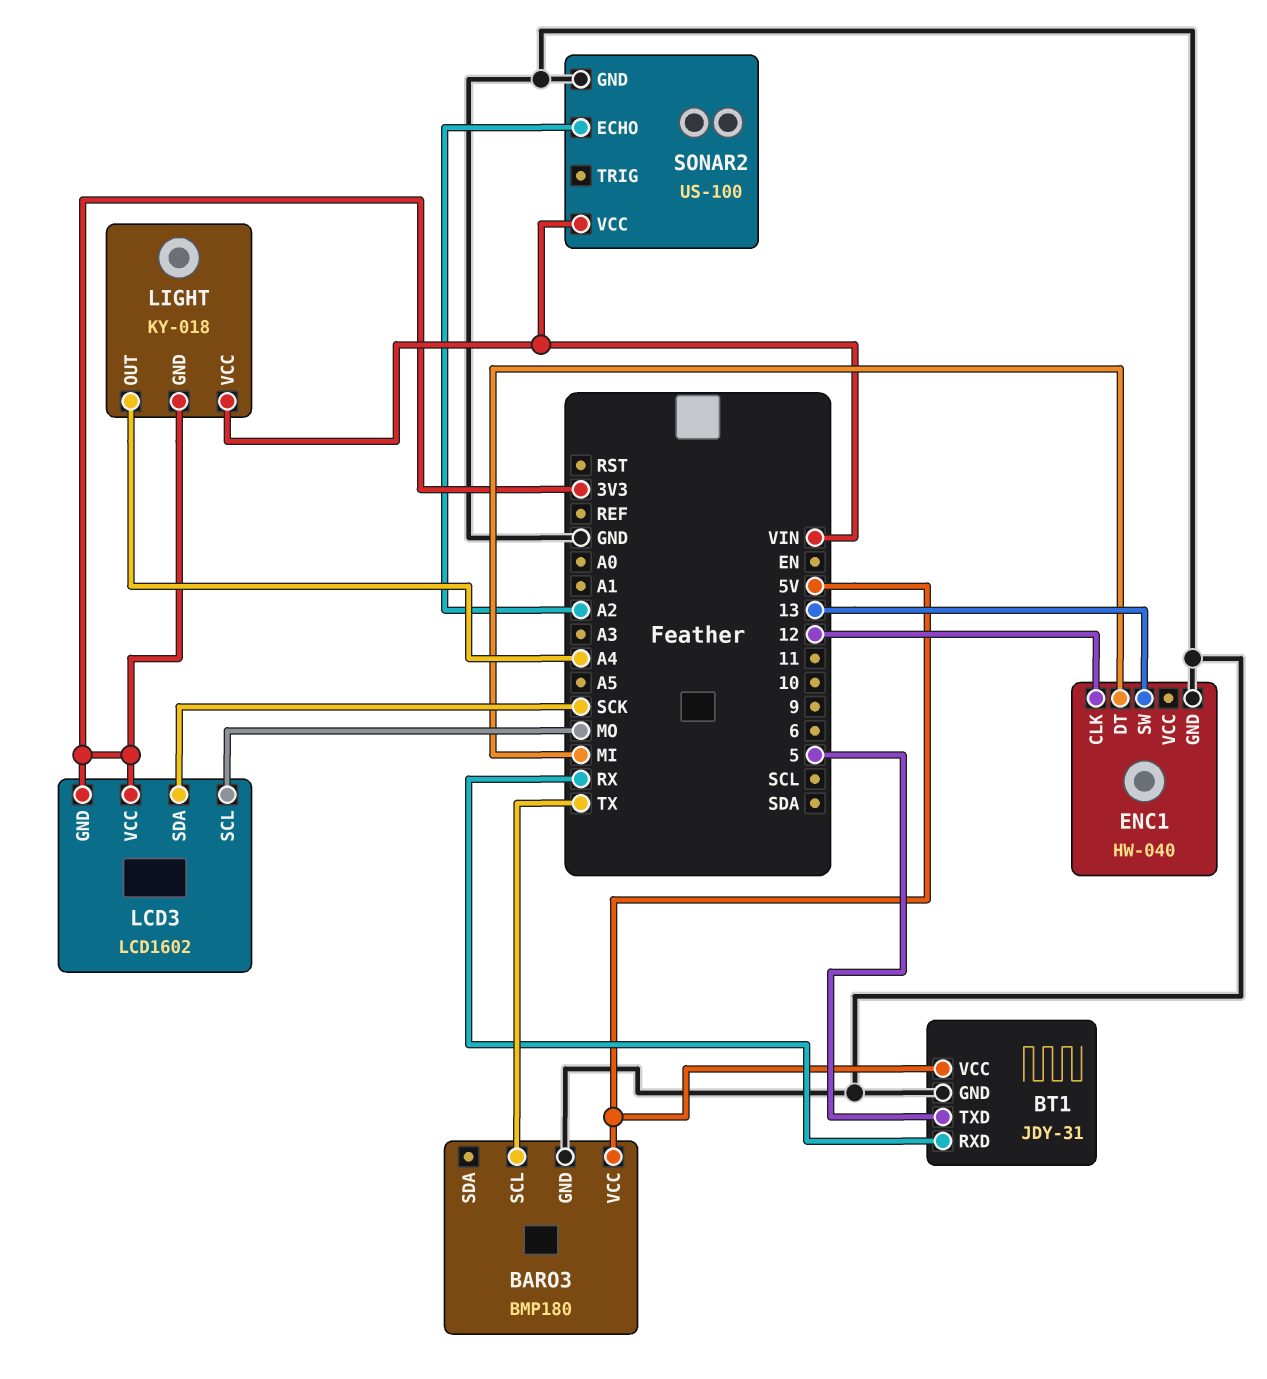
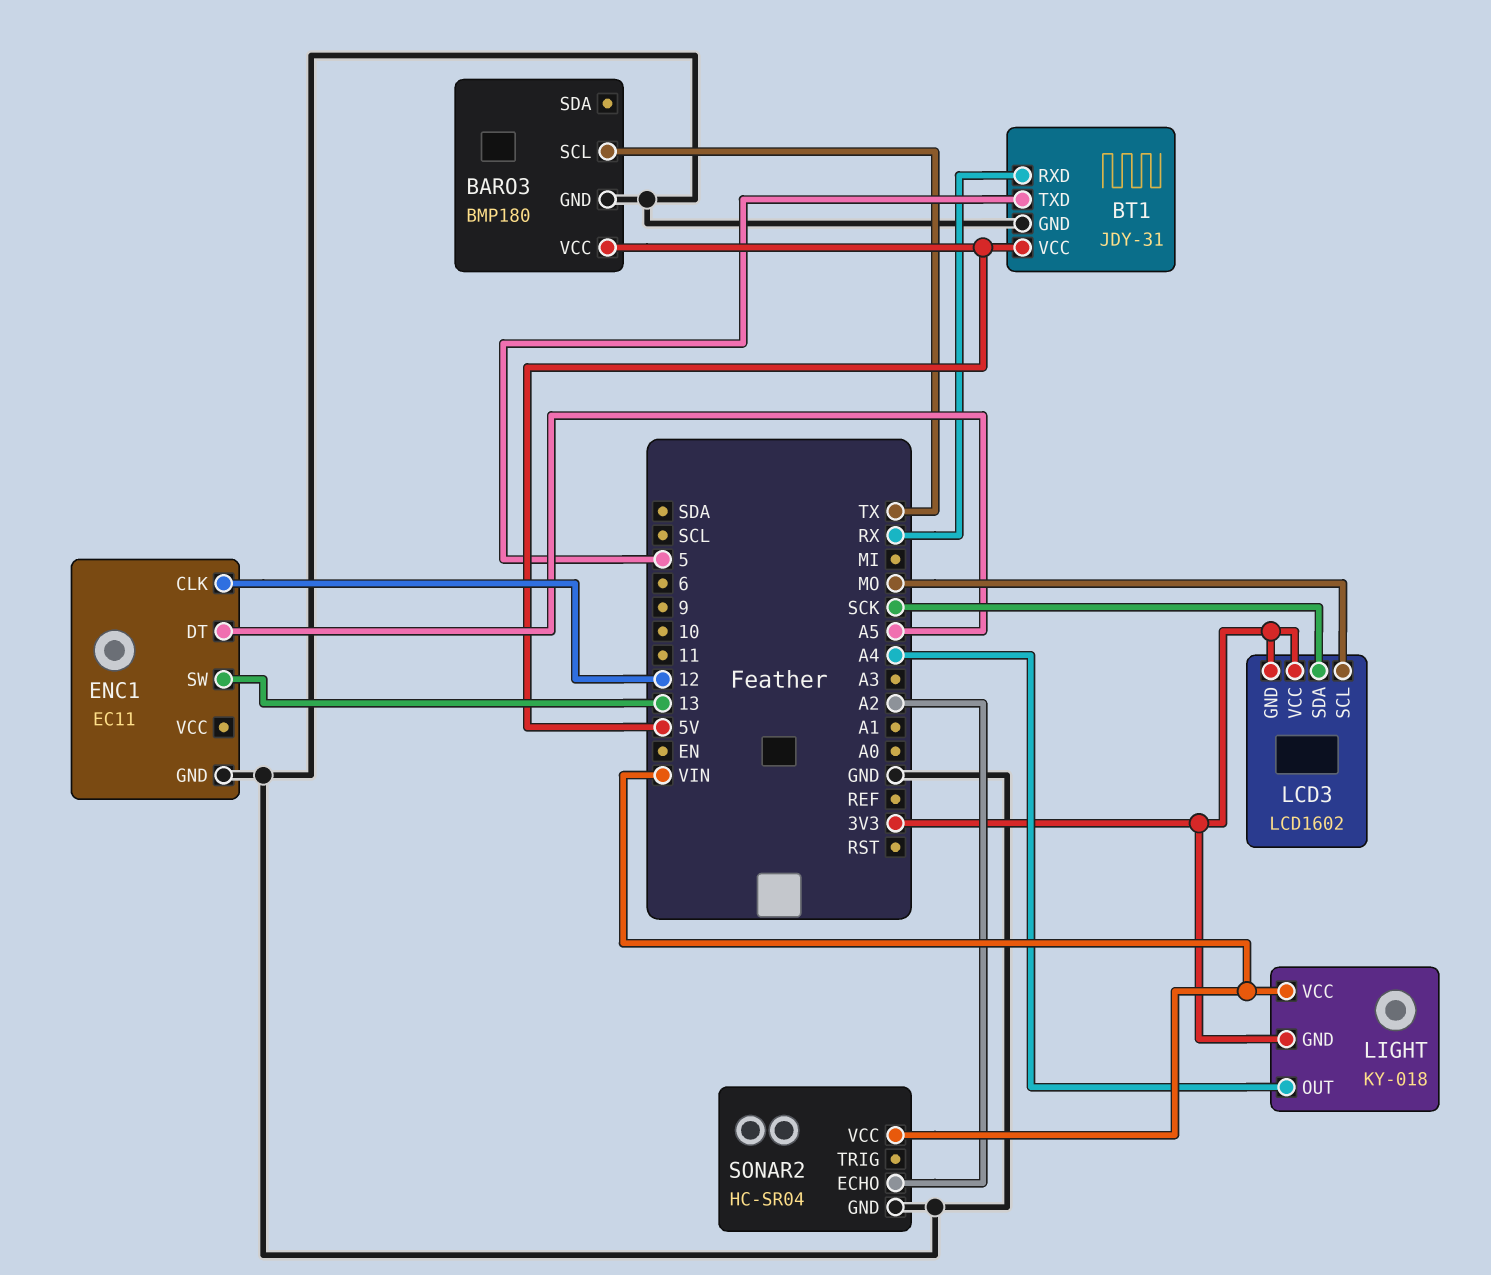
ENC1: HW-040 -> EC11
ENC1 pin DT: MI -> A5
SONAR2: US-100 -> HC-SR04

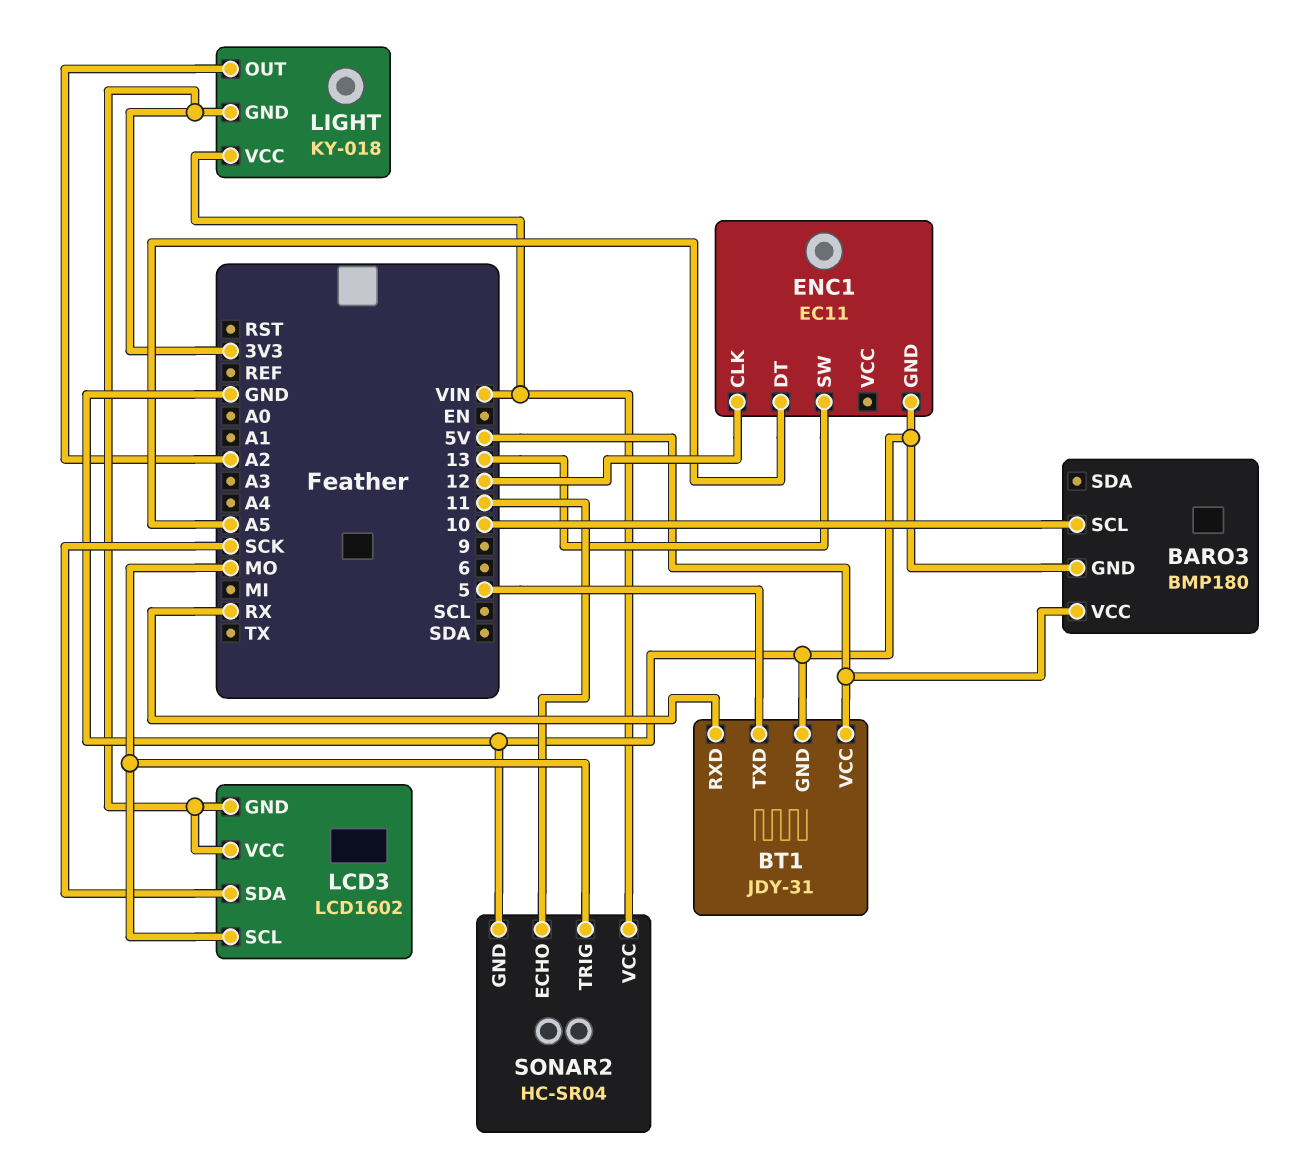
BARO3 pin SCL: TX -> 10
LIGHT pin OUT: A4 -> A2
SONAR2 pin ECHO: A2 -> 11
SONAR2 pin TRIG: none -> MO

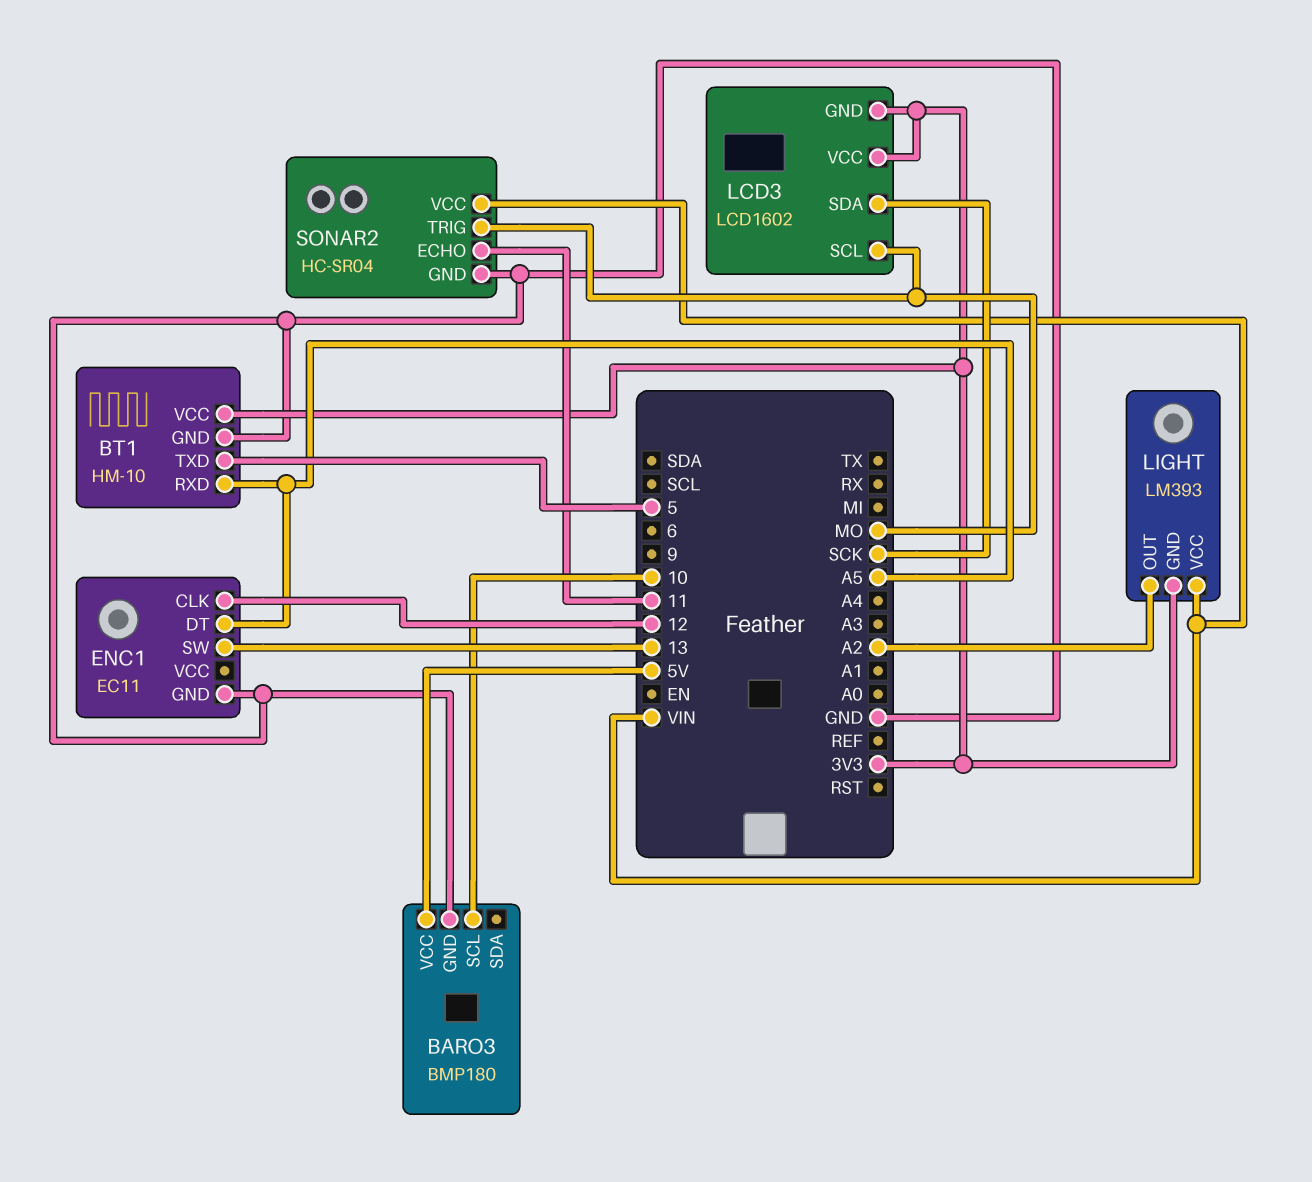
BT1: JDY-31 -> HM-10
BT1 pin RXD: RX -> A5
BT1 pin VCC: 5V -> 3V3
LIGHT: KY-018 -> LM393

